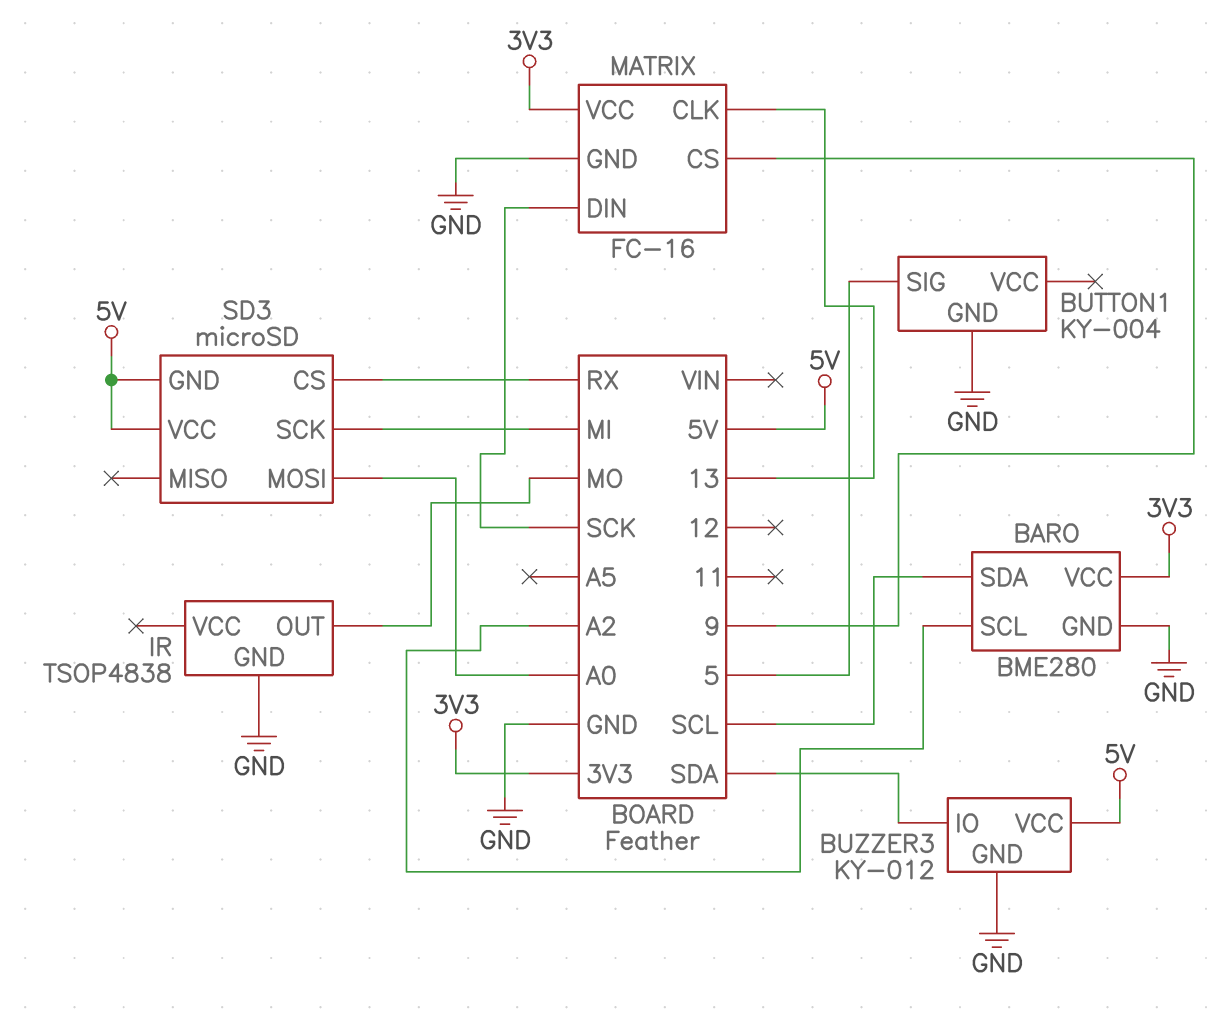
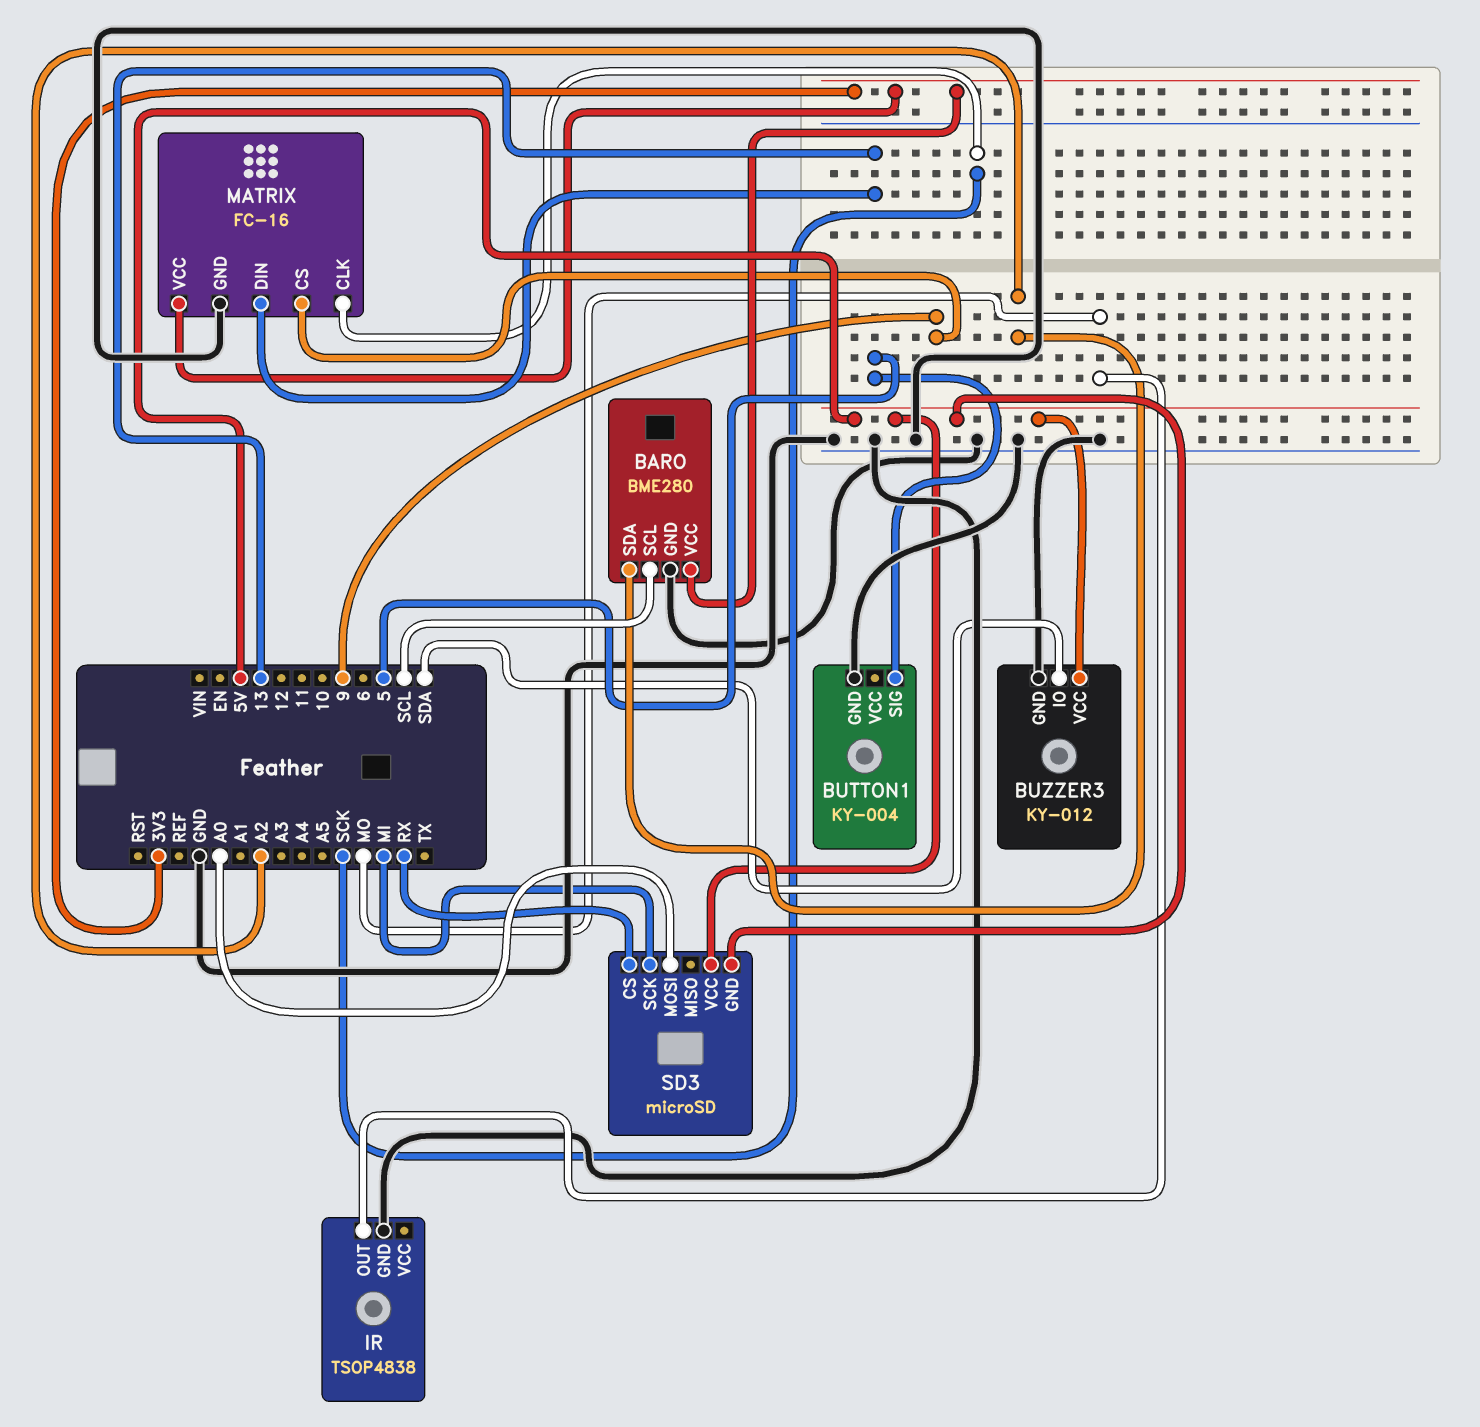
BARO pin SCL: A2 -> SCL
BARO pin SDA: SCL -> A2
MATRIX pin CLK: 13 -> SCK
MATRIX pin DIN: SCK -> 13

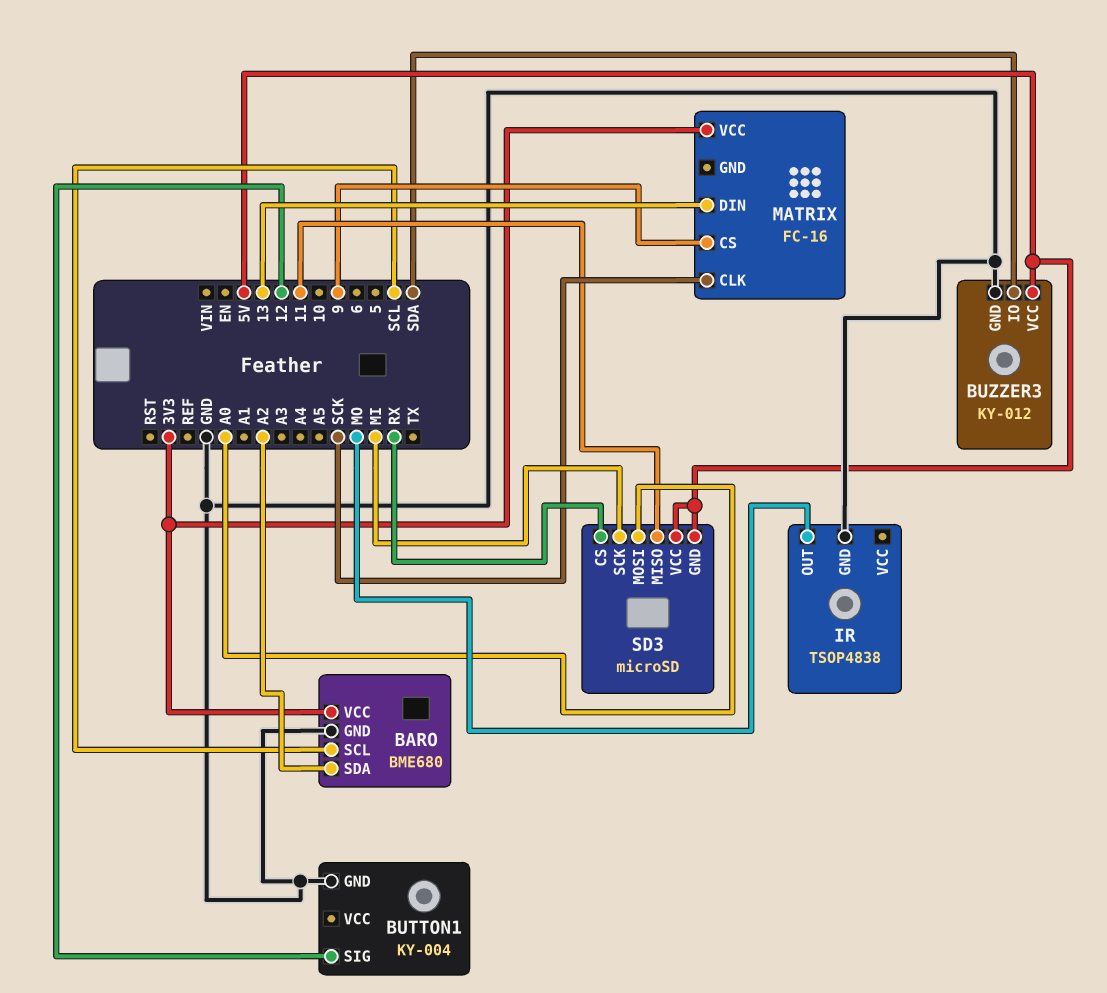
BARO: BME280 -> BME680
BUTTON1 pin SIG: 5 -> 12
MATRIX pin GND: GND -> none
SD3 pin MISO: none -> 11

